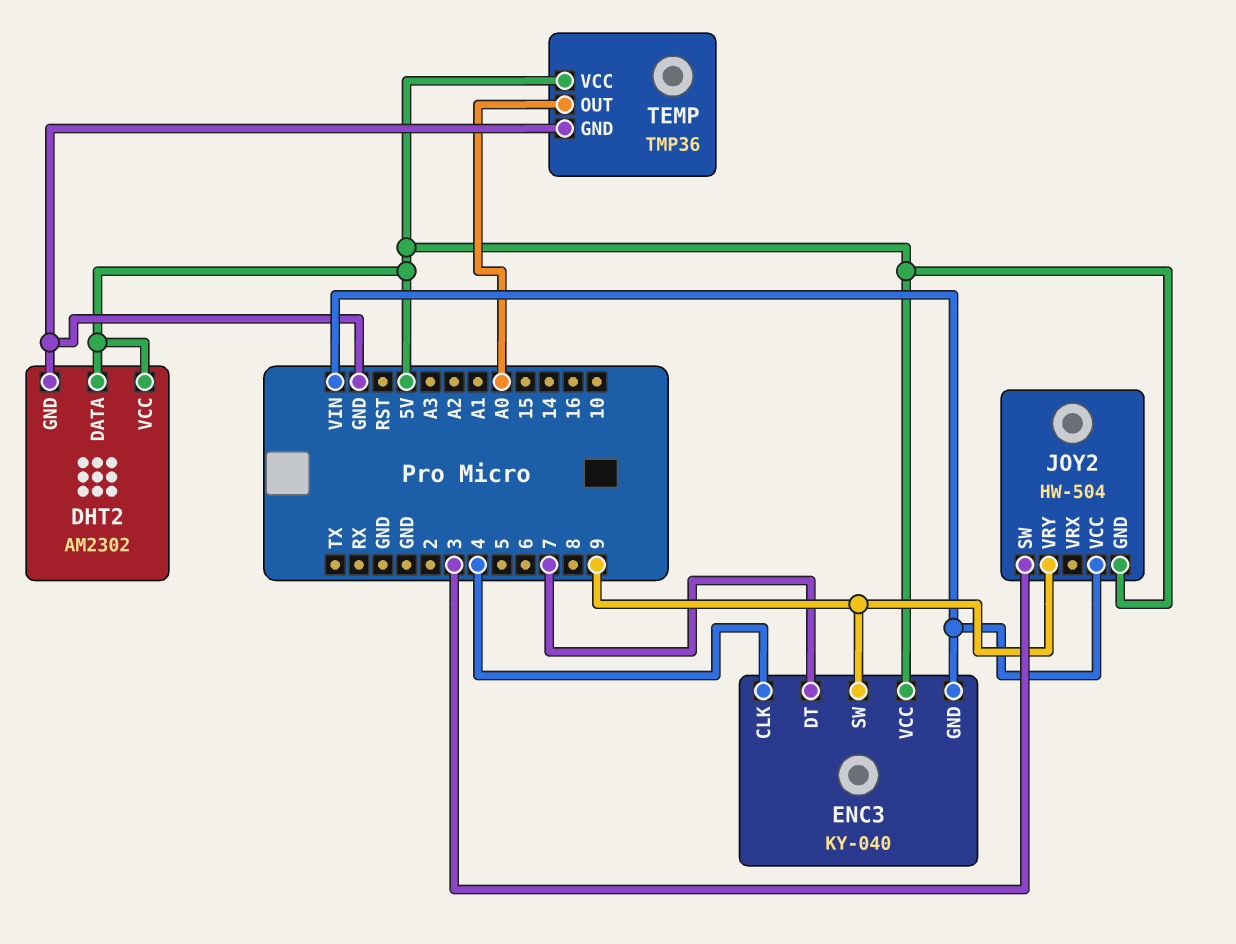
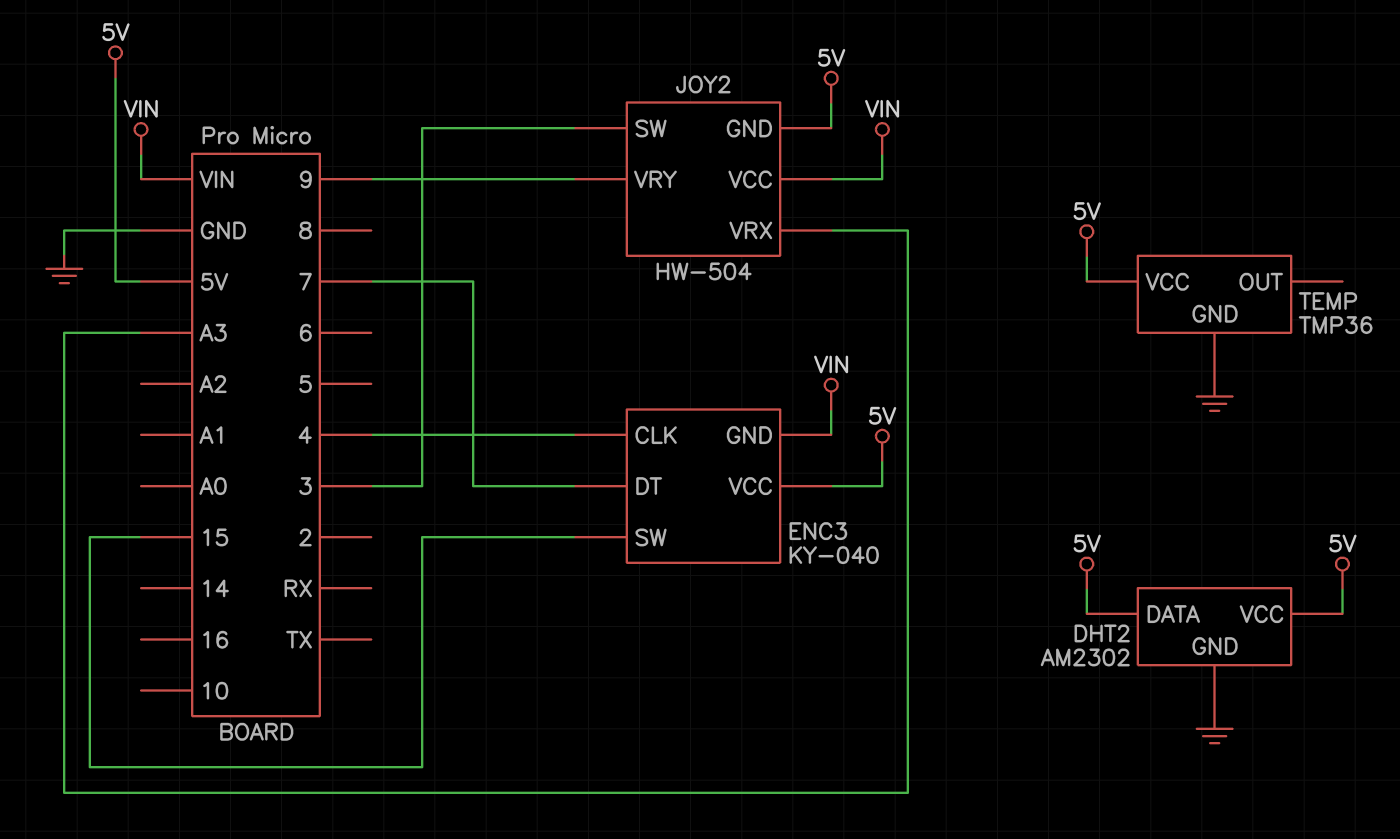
ENC3 pin SW: 9 -> 15
JOY2 pin VRX: none -> A3
TEMP pin OUT: A0 -> none

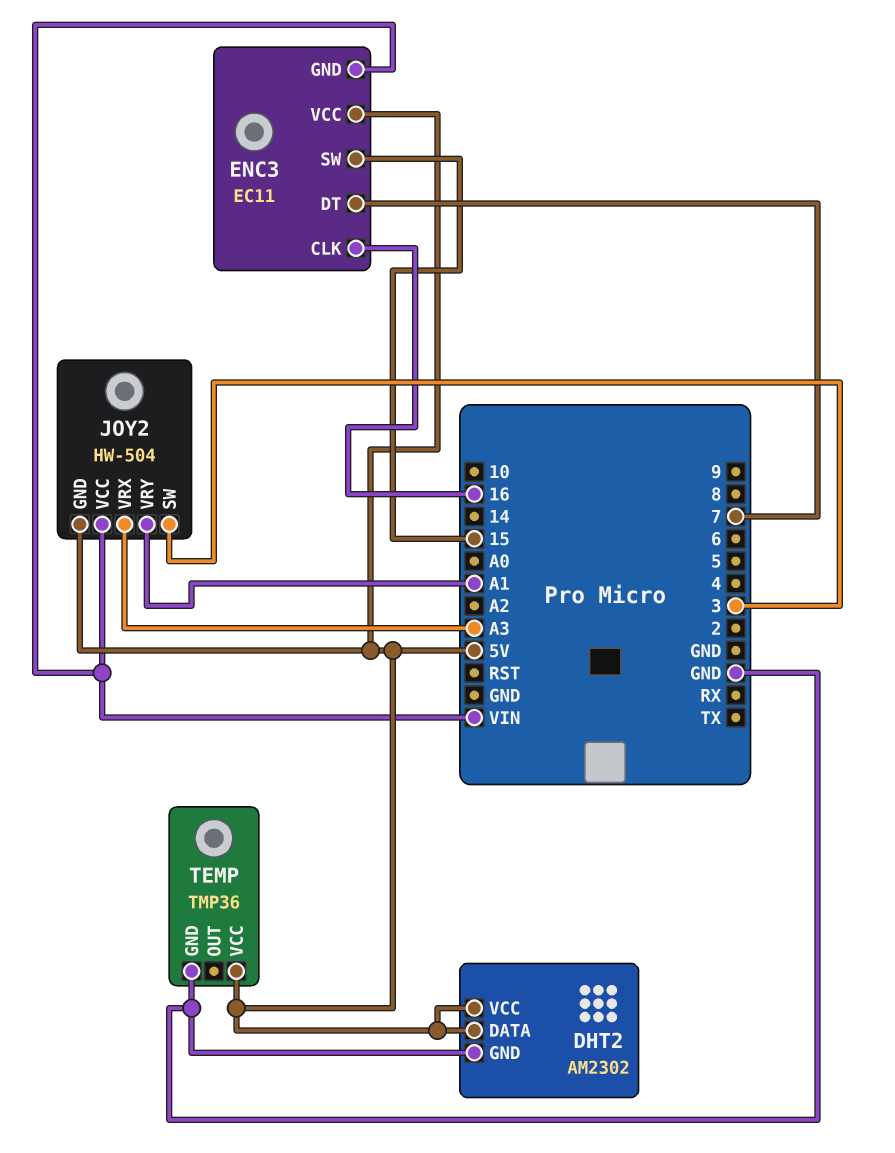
ENC3: KY-040 -> EC11
ENC3 pin CLK: 4 -> 16
JOY2 pin VRY: 9 -> A1

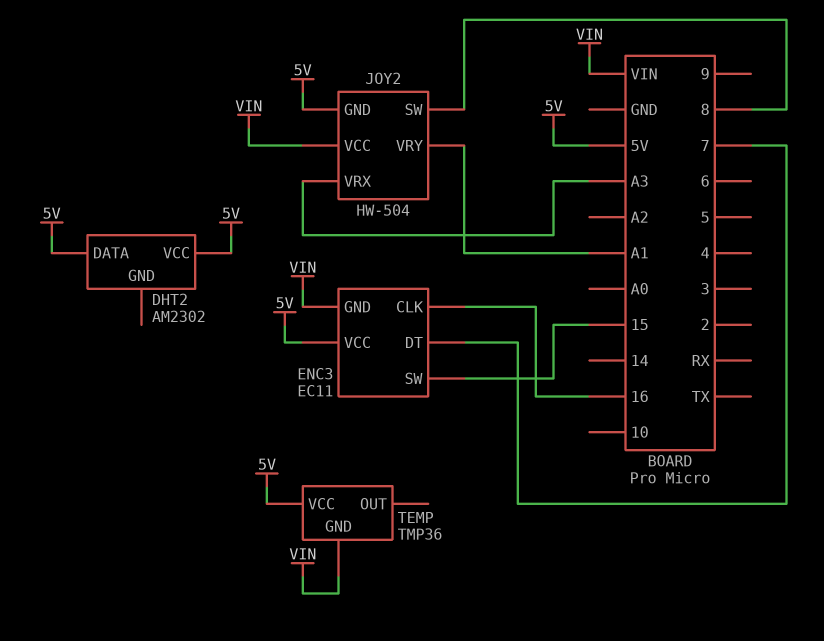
DHT2 pin GND: GND -> none
JOY2 pin SW: 3 -> 8
TEMP pin GND: GND -> VIN

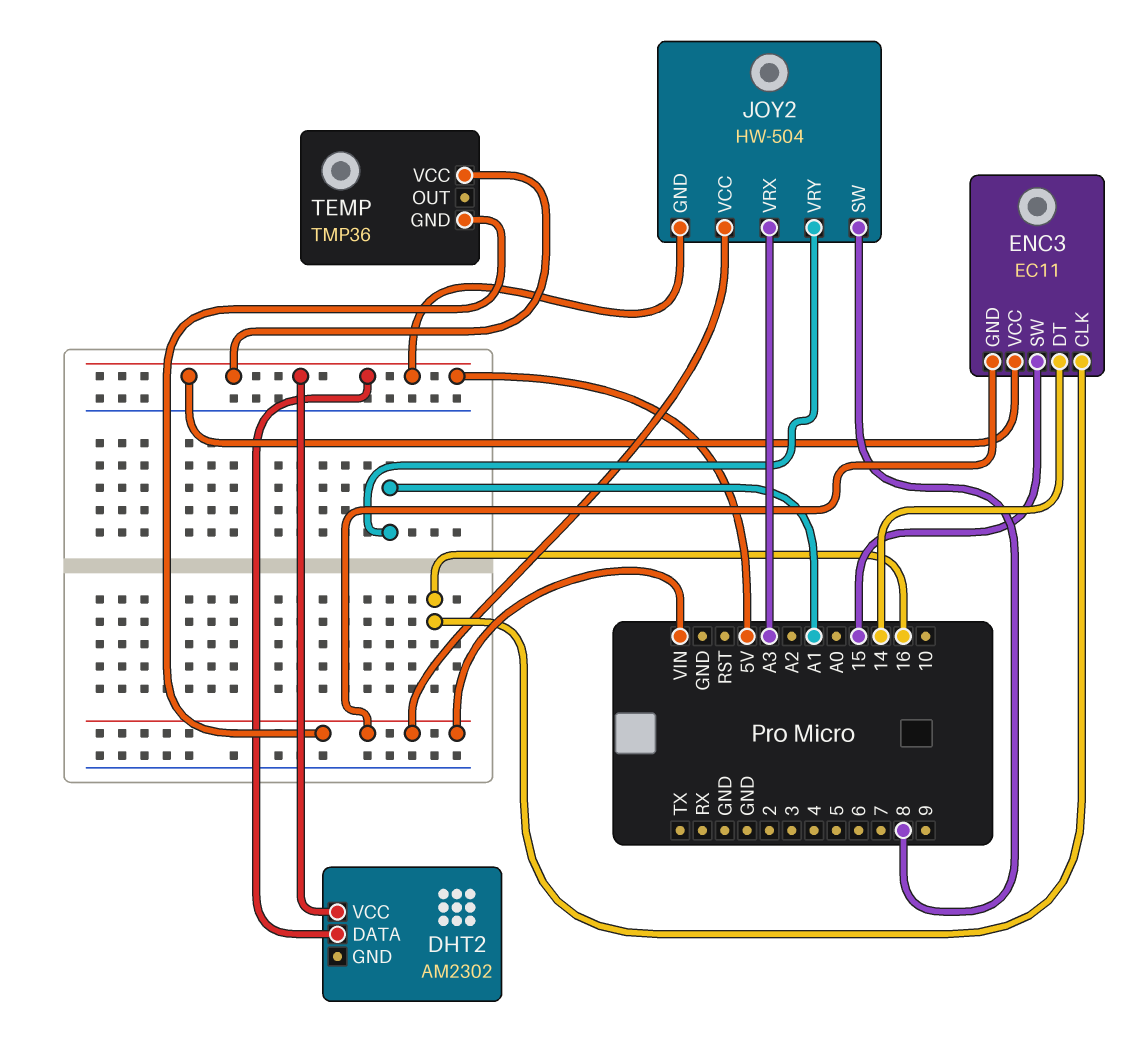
ENC3 pin DT: 7 -> 14

